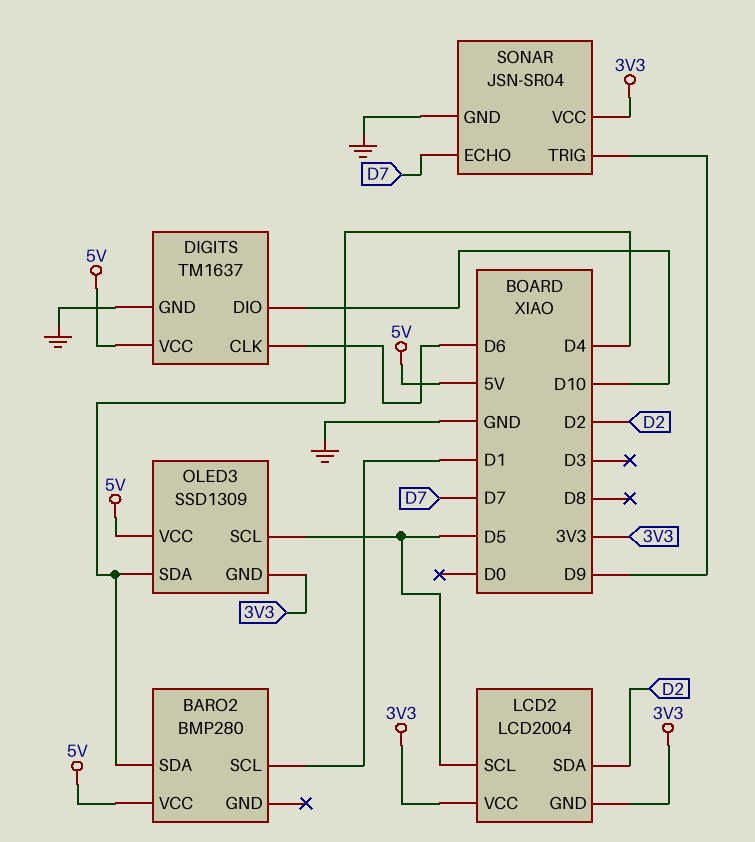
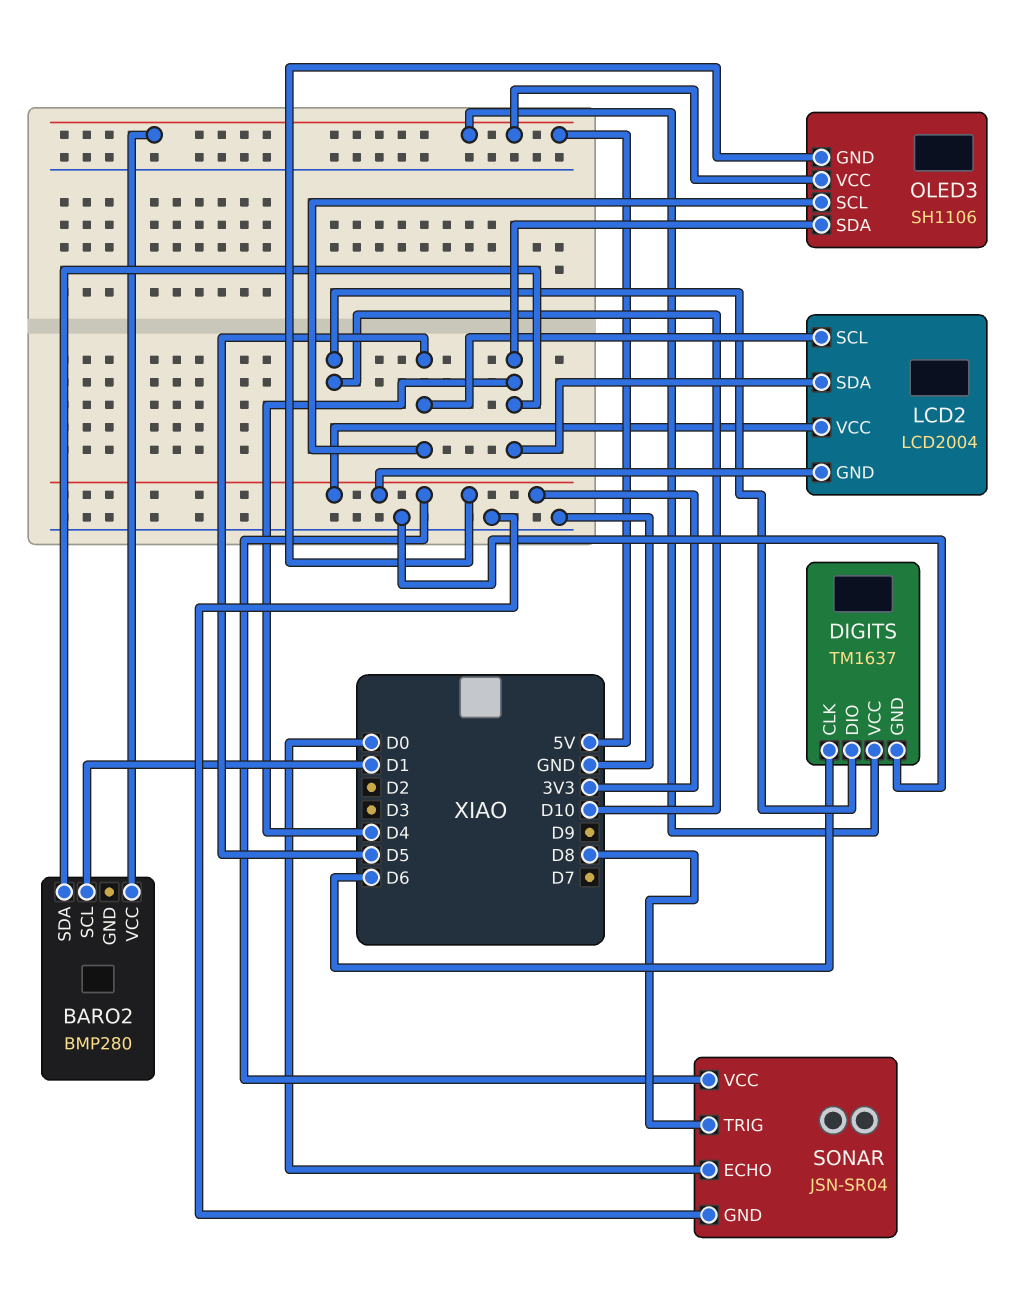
LCD2 pin SDA: D2 -> D4
OLED3: SSD1309 -> SH1106
SONAR pin ECHO: D7 -> D0
SONAR pin TRIG: D9 -> D8

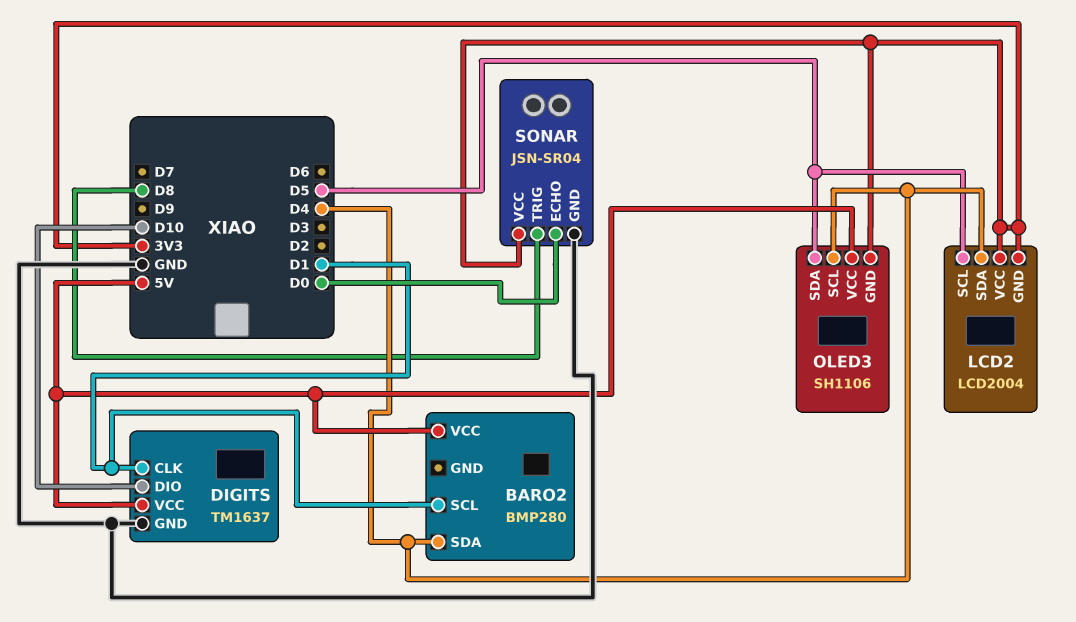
DIGITS pin CLK: D6 -> D1
OLED3 pin SCL: D5 -> D4
OLED3 pin SDA: D4 -> D5

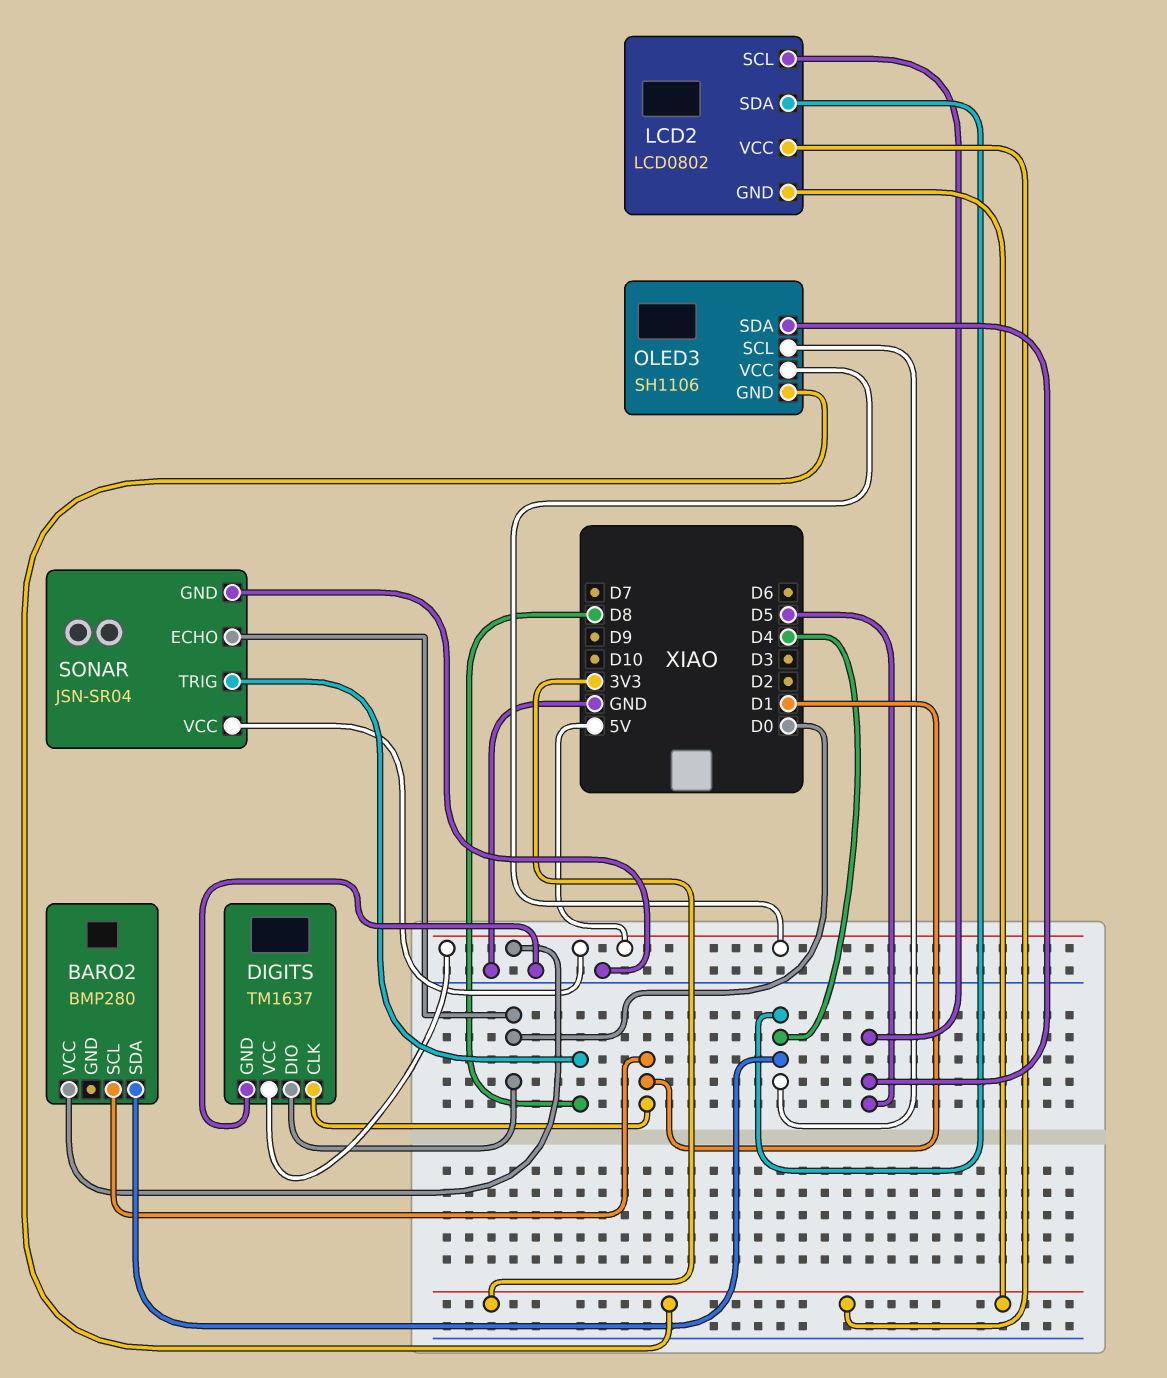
DIGITS pin DIO: D10 -> D0
LCD2: LCD2004 -> LCD0802
SONAR pin VCC: 3V3 -> 5V

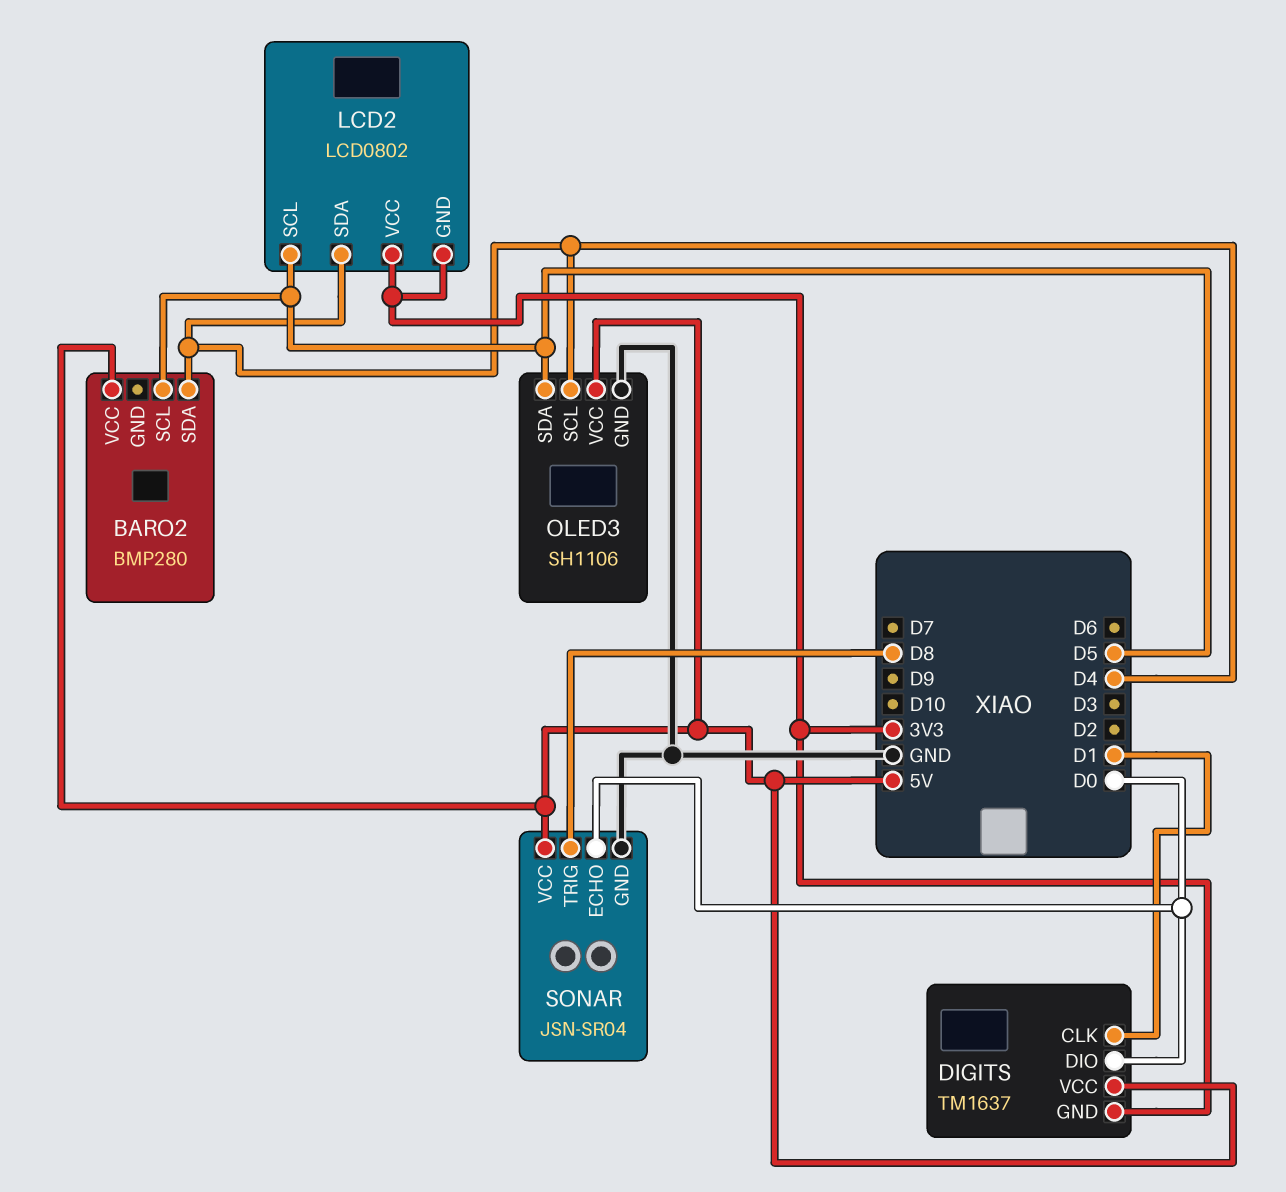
BARO2 pin SCL: D1 -> D5
DIGITS pin GND: GND -> 3V3
OLED3 pin GND: 3V3 -> GND

